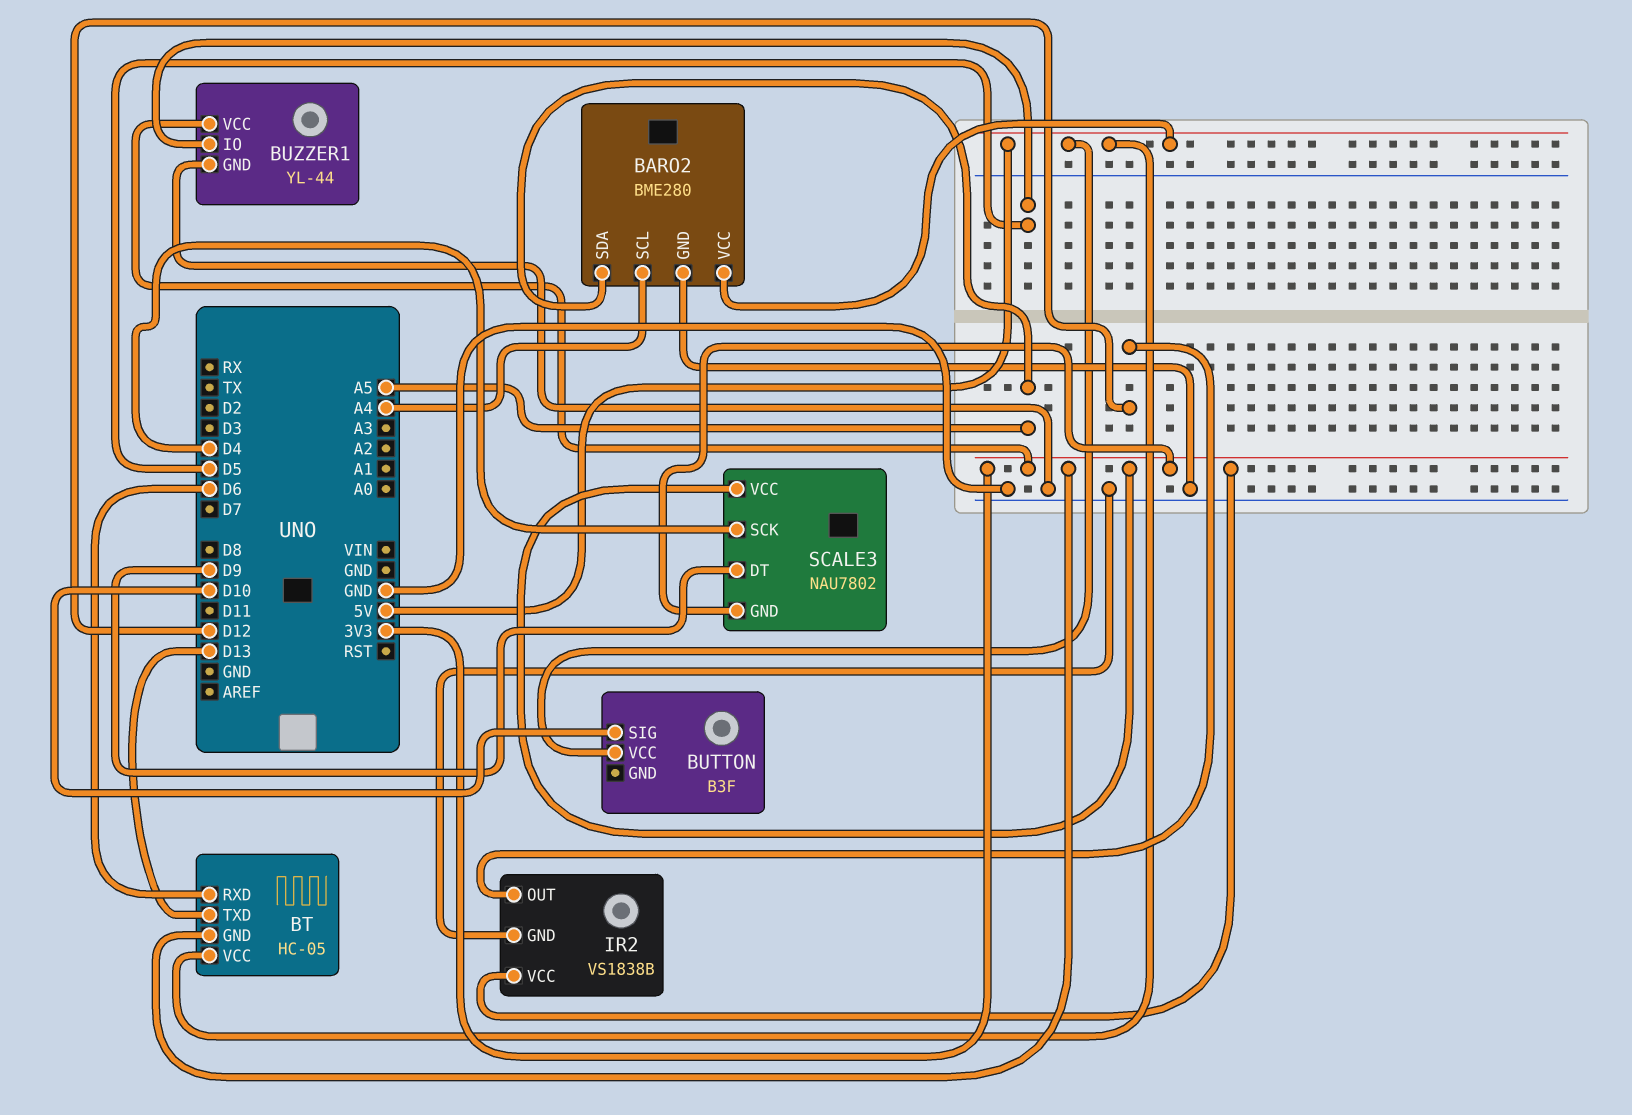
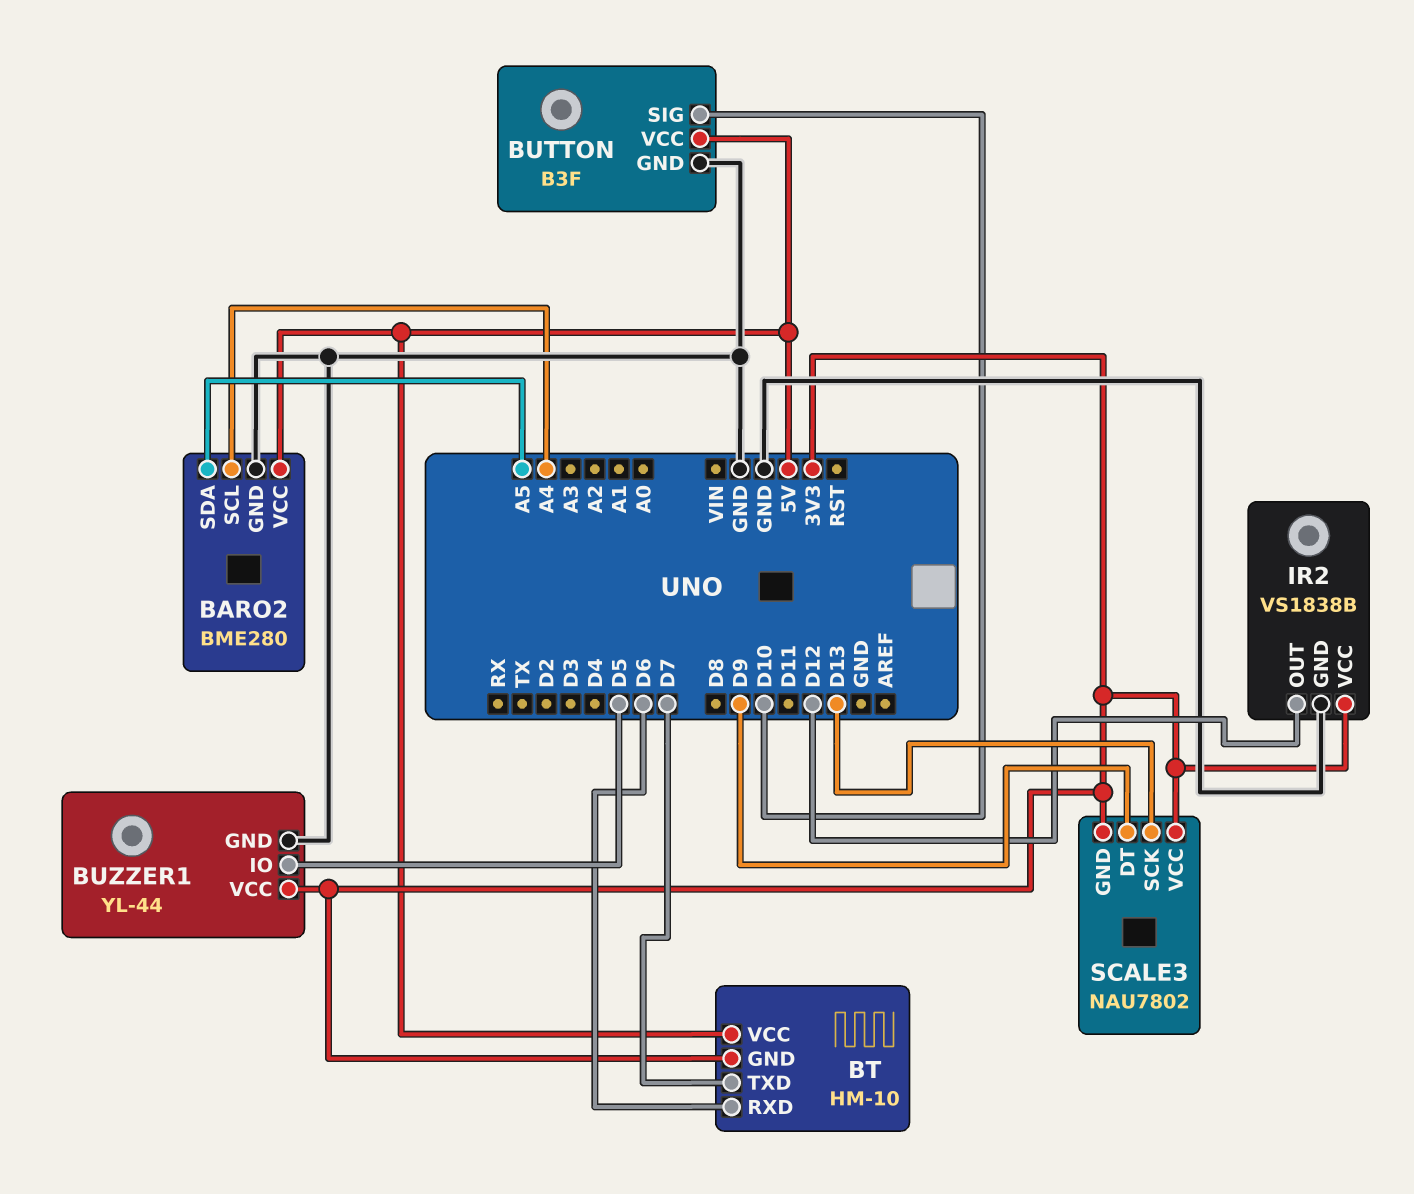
BT: HC-05 -> HM-10
BT pin TXD: D13 -> D7
BUTTON pin GND: none -> GND
SCALE3 pin SCK: D4 -> D13

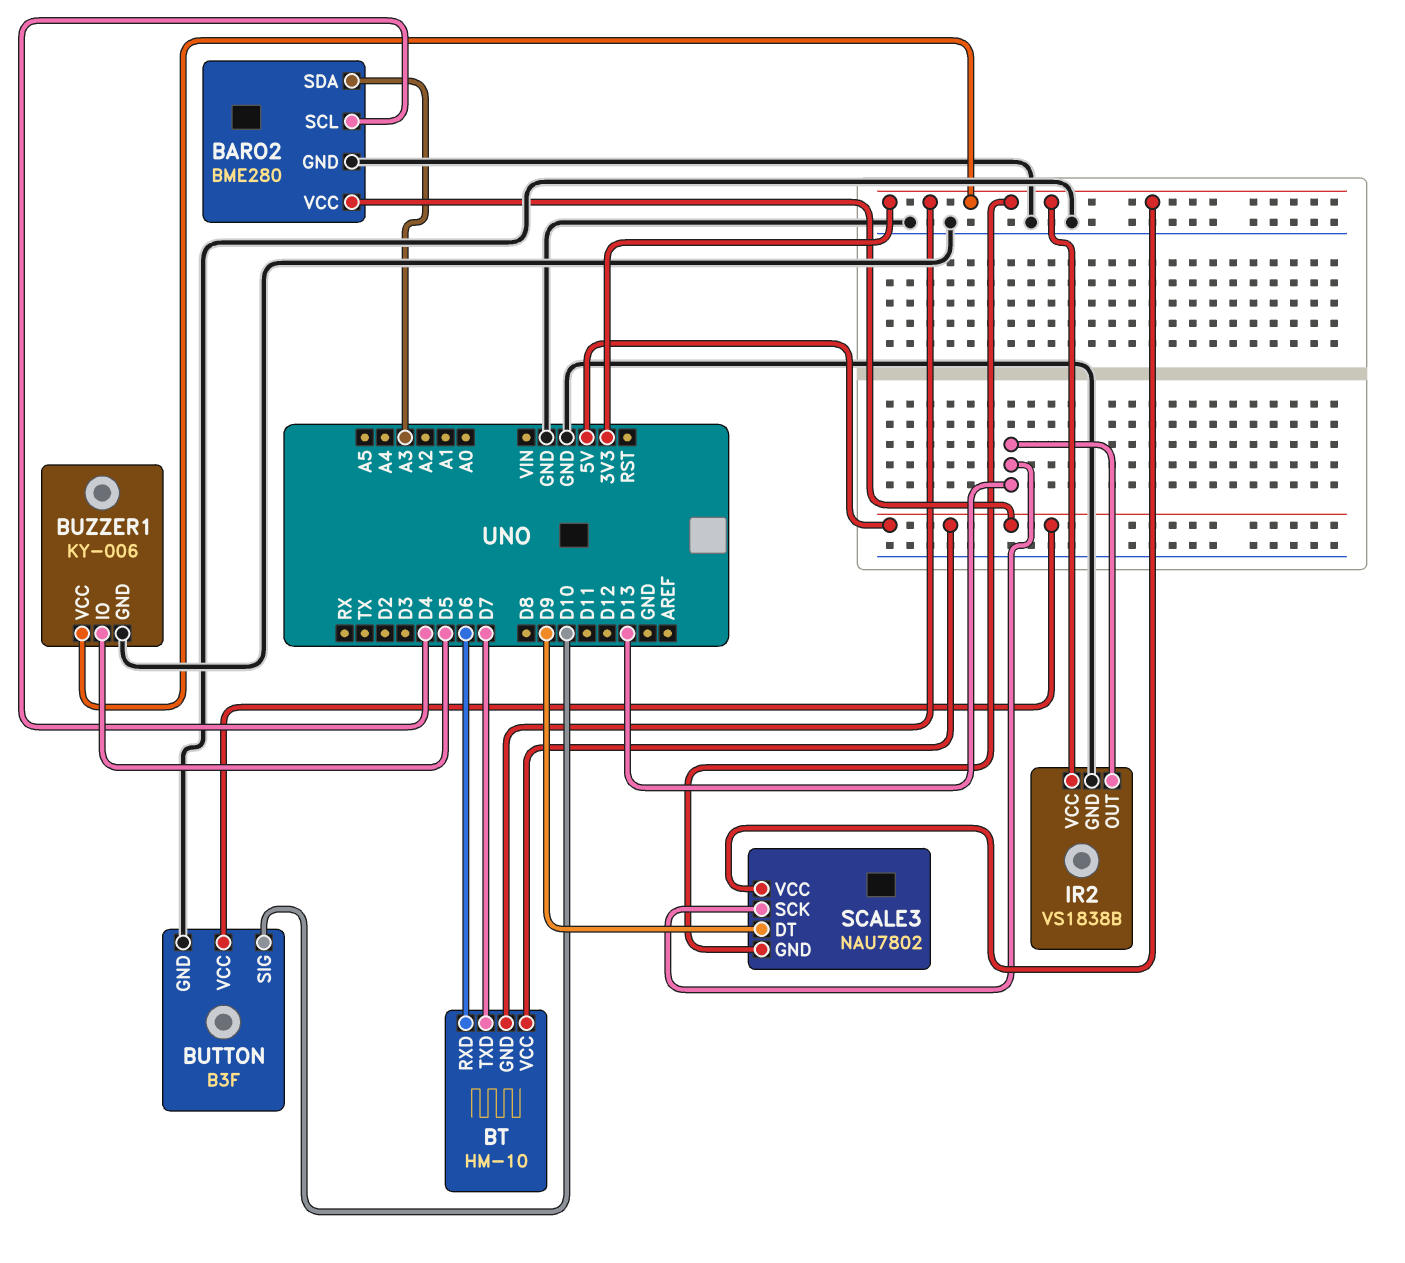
BARO2 pin SCL: A4 -> D4
BARO2 pin SDA: A5 -> A3
BUZZER1: YL-44 -> KY-006
IR2 pin OUT: D12 -> D13

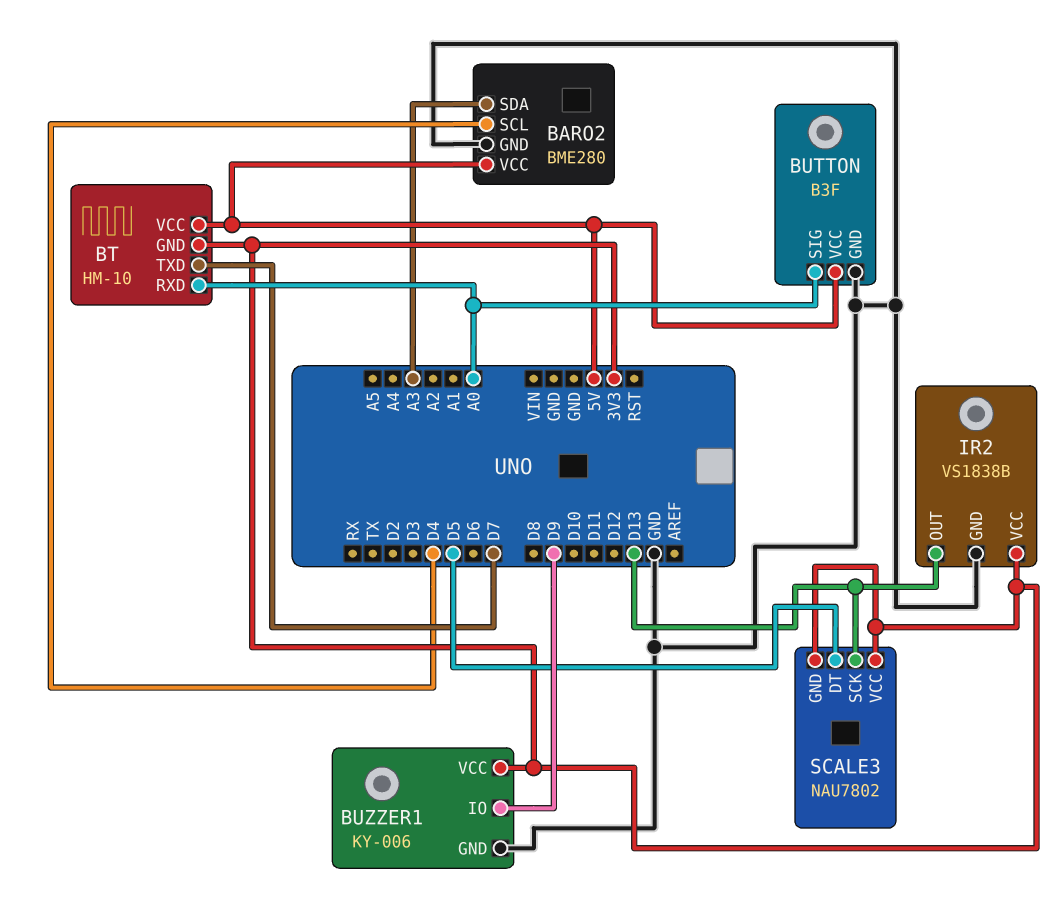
BT pin RXD: D6 -> A0
BUTTON pin SIG: D10 -> A0
BUZZER1 pin IO: D5 -> D9
SCALE3 pin DT: D9 -> D5

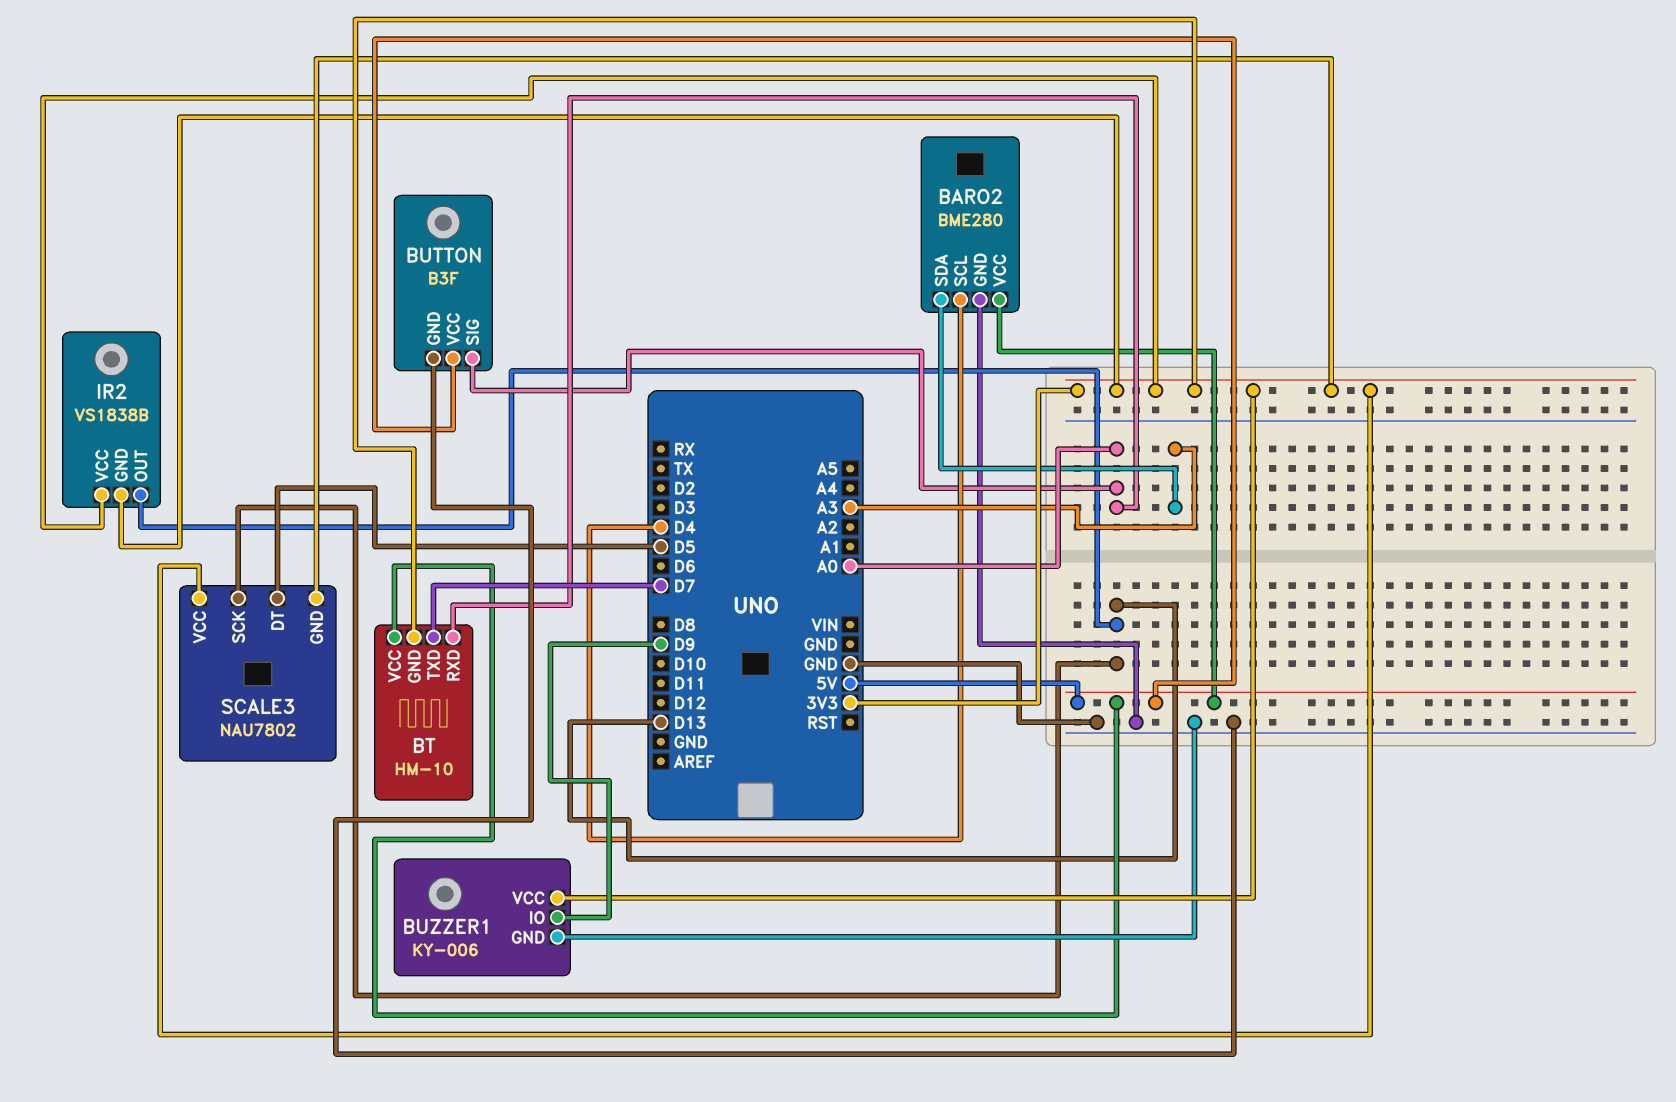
IR2 pin GND: GND -> 3V3

